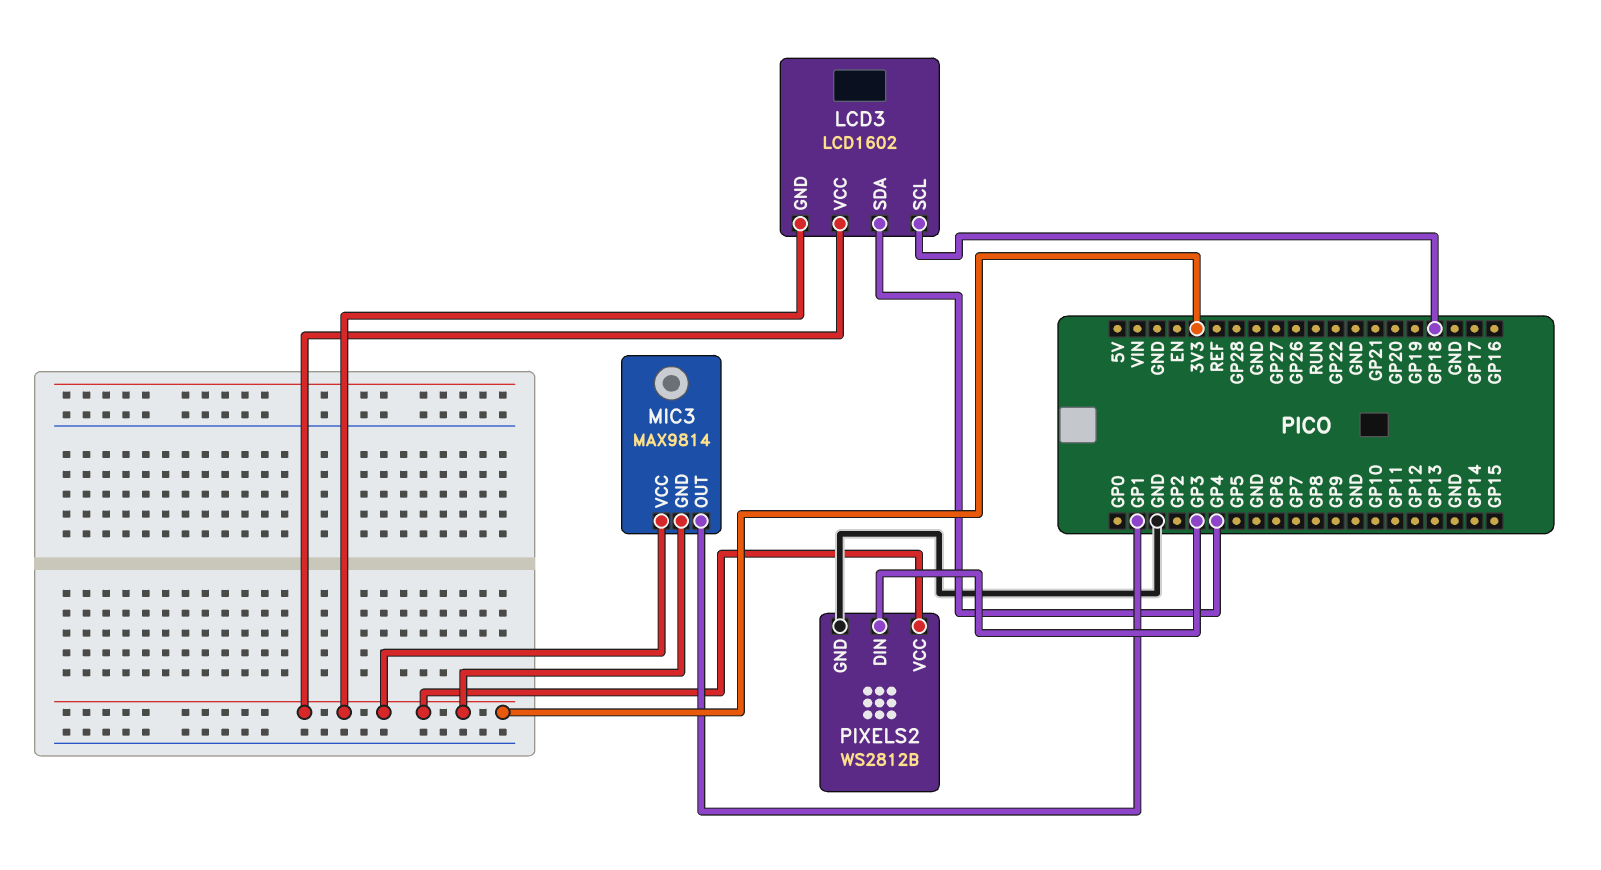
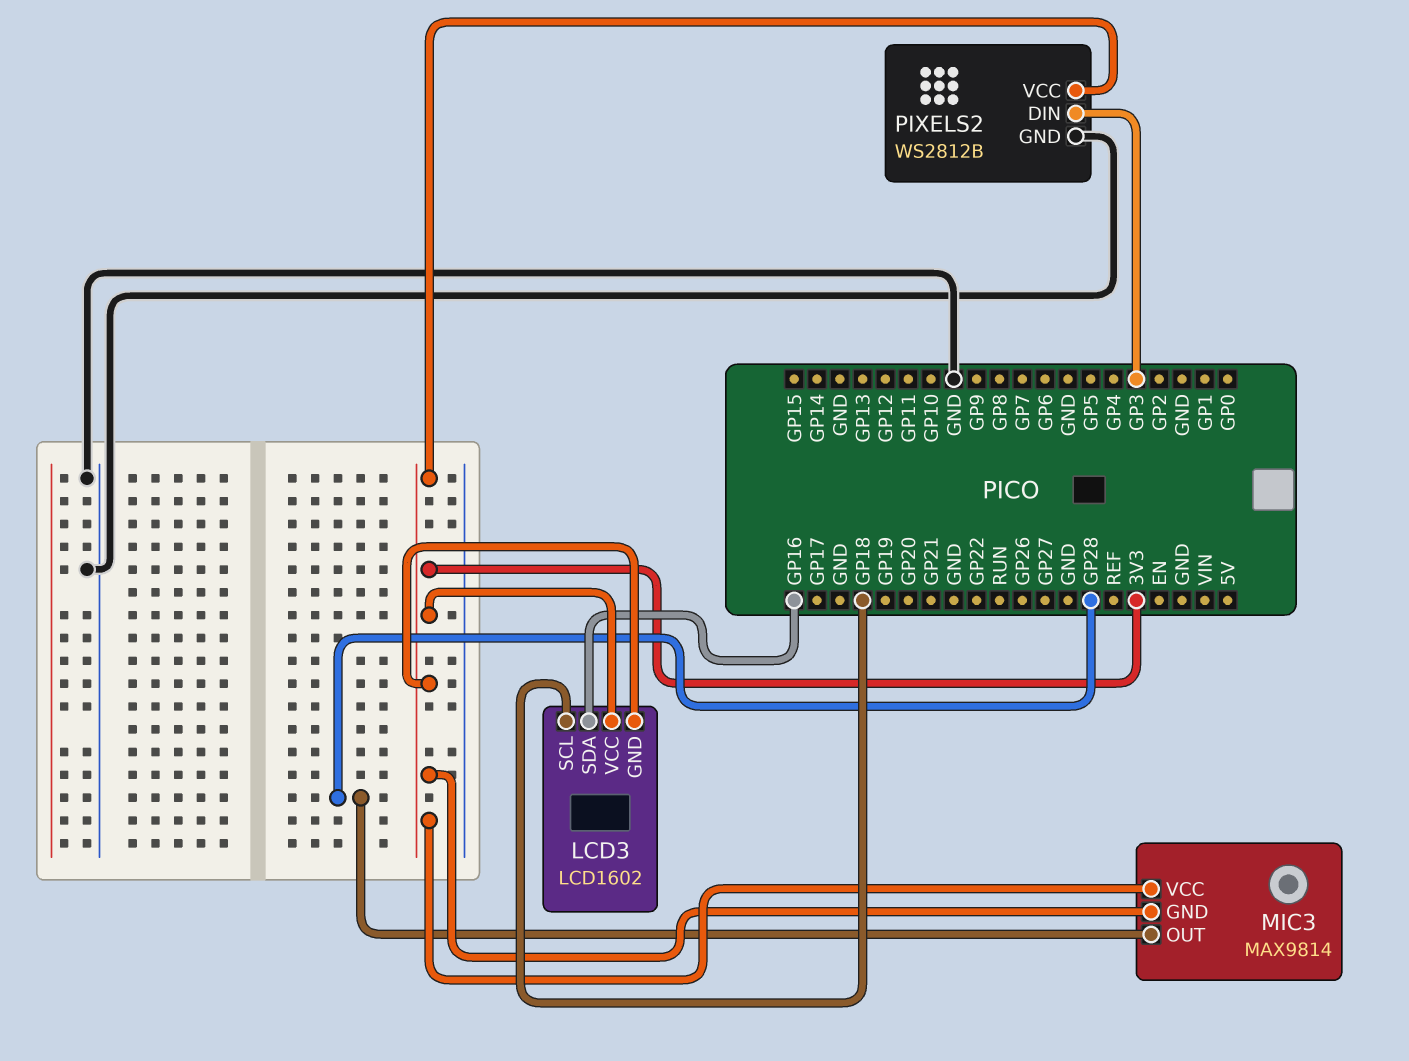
LCD3 pin SDA: GP4 -> GP16
MIC3 pin OUT: GP1 -> GP28

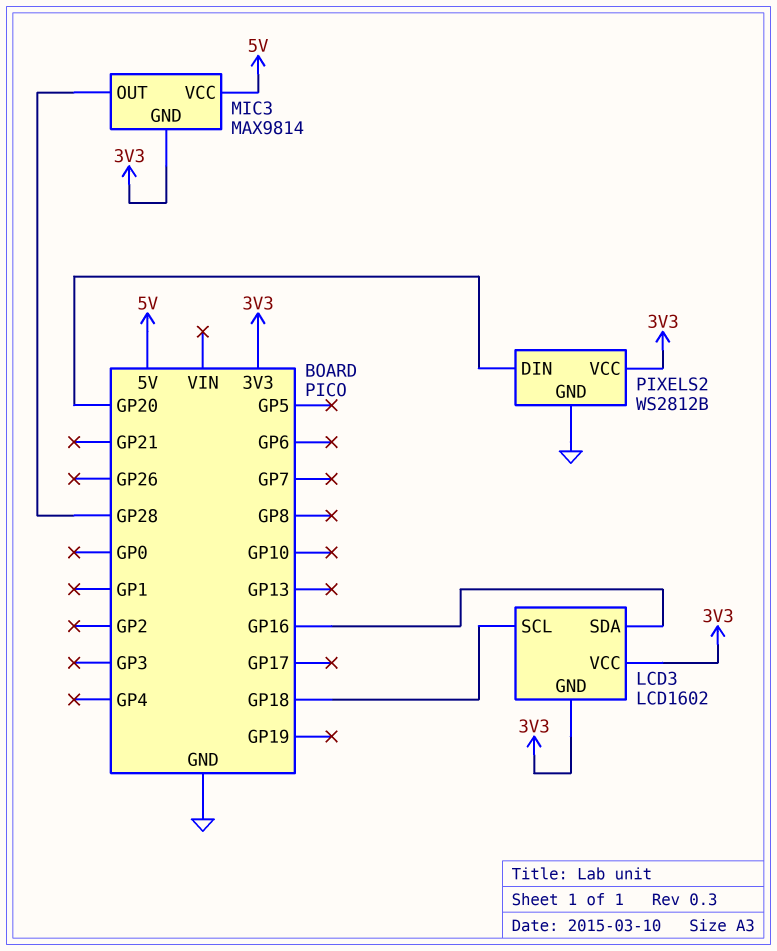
MIC3 pin VCC: 3V3 -> 5V
PIXELS2 pin DIN: GP3 -> GP20

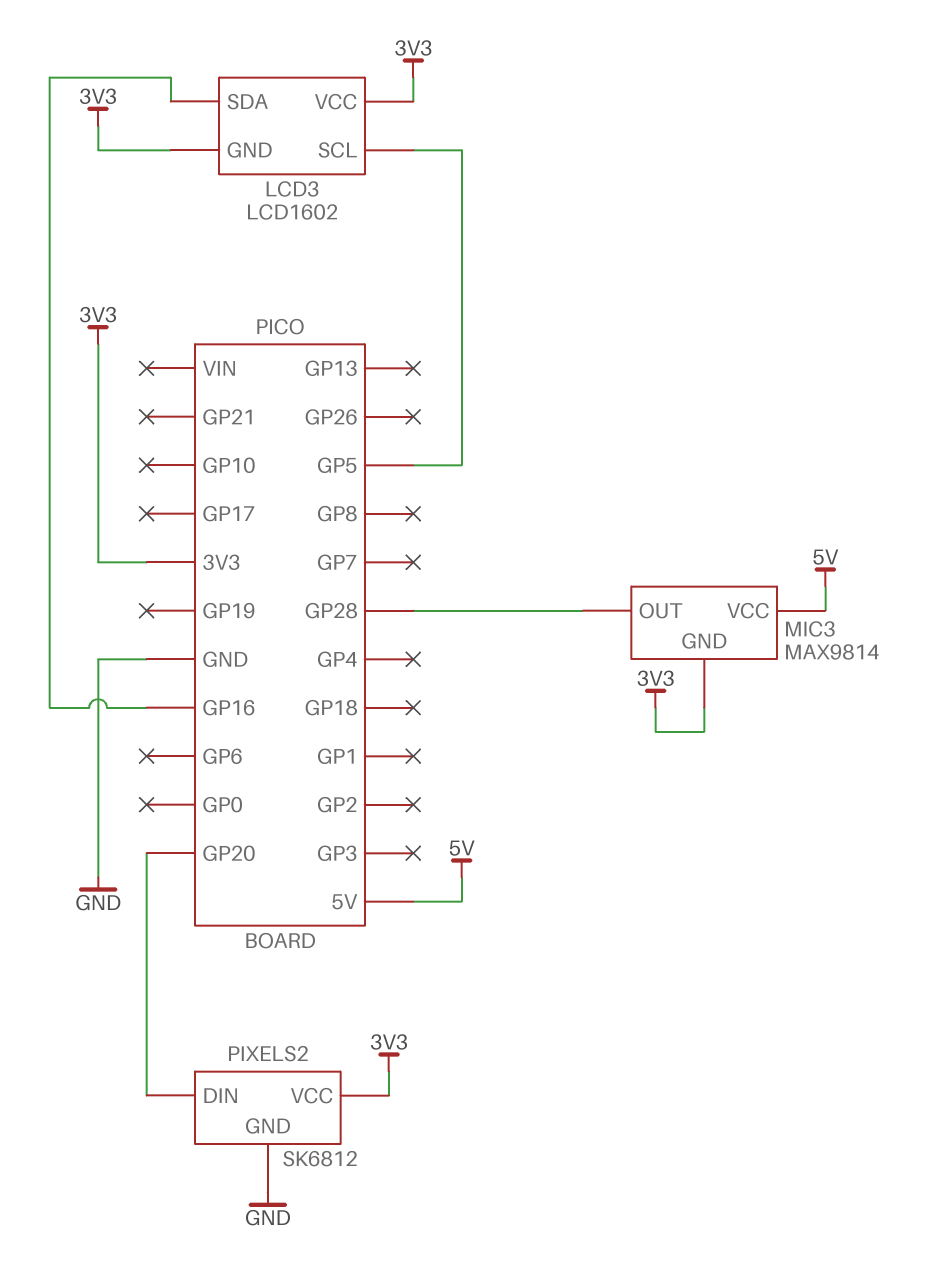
LCD3 pin SCL: GP18 -> GP5
PIXELS2: WS2812B -> SK6812

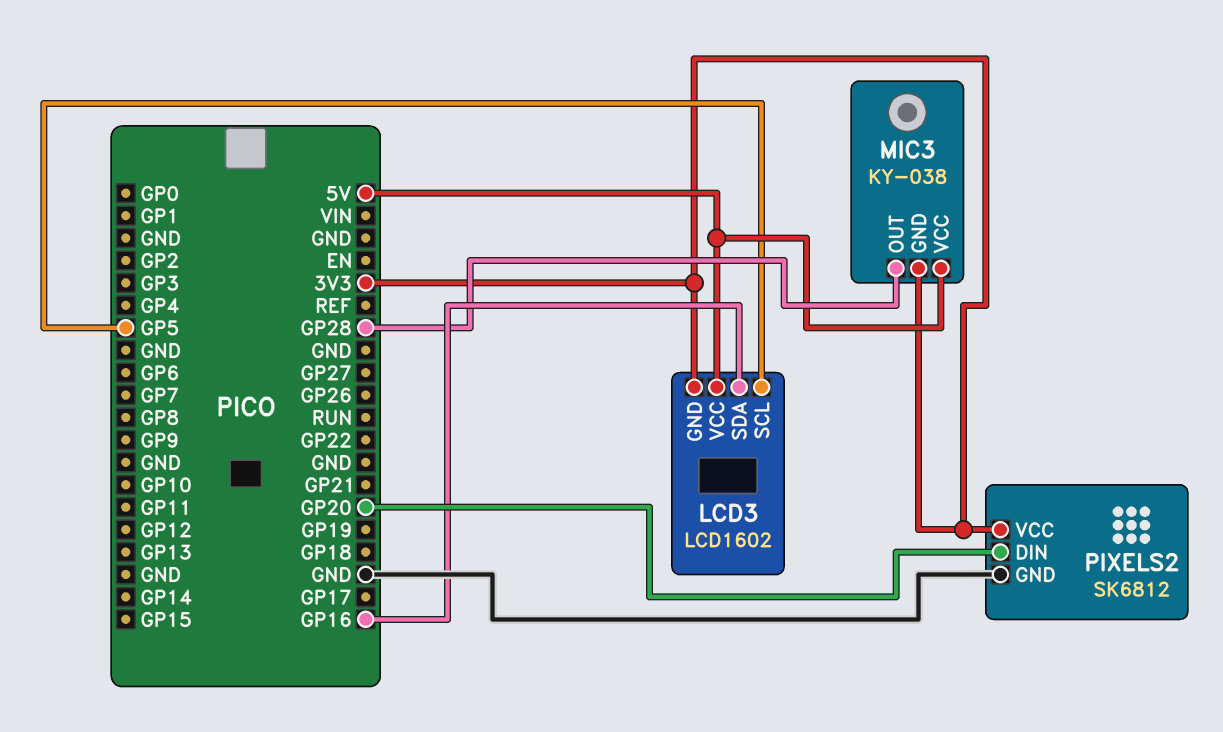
LCD3 pin VCC: 3V3 -> 5V
MIC3: MAX9814 -> KY-038

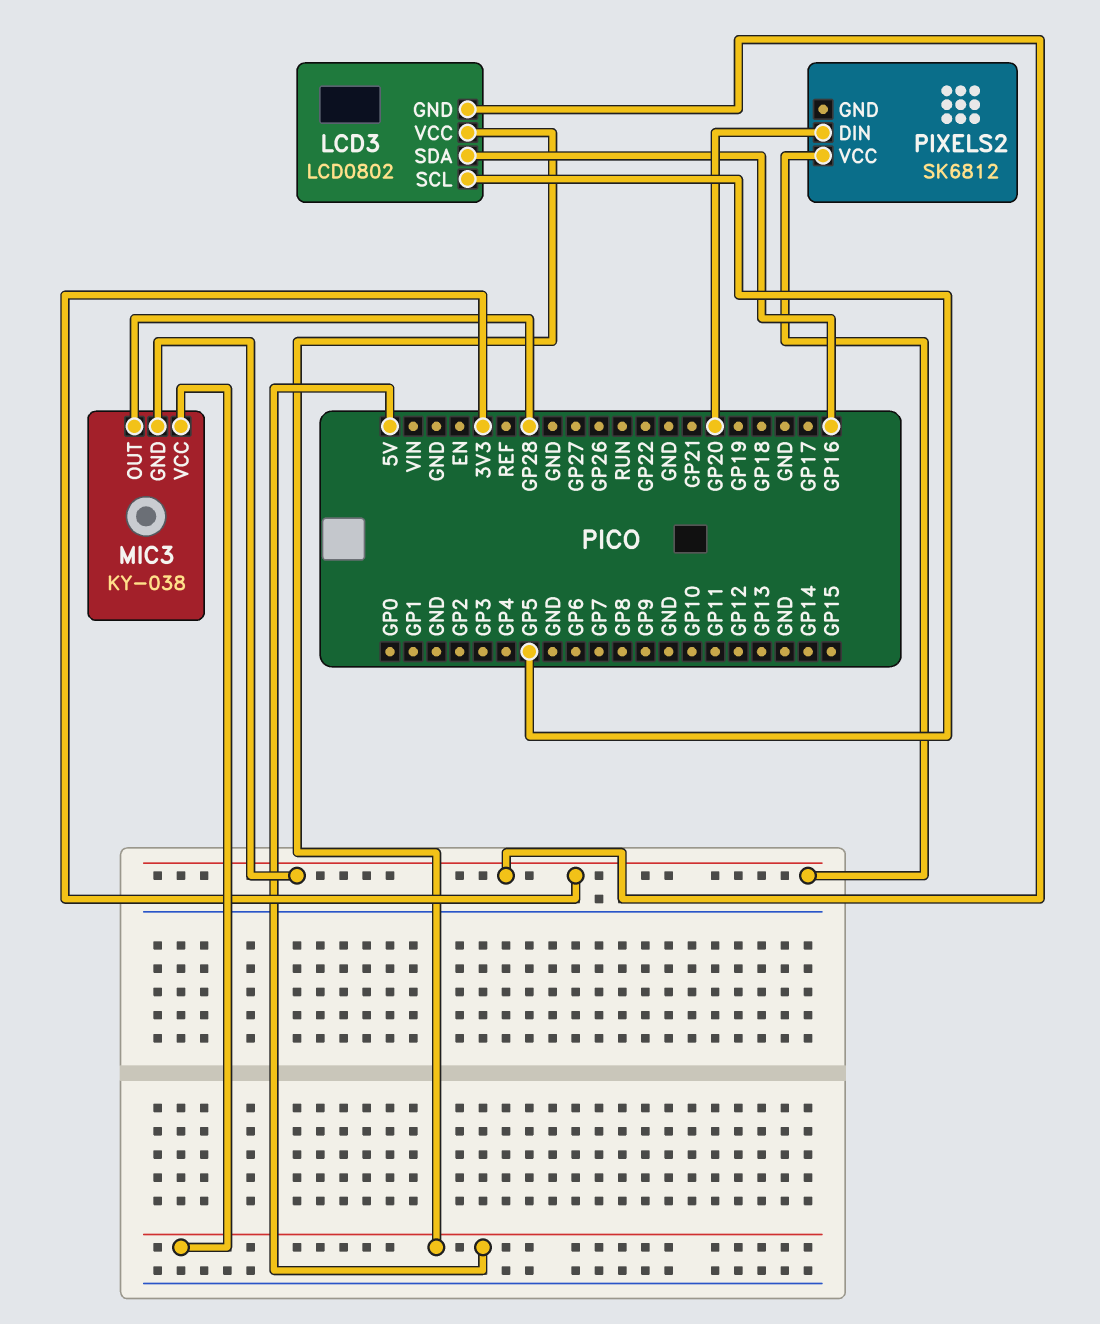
LCD3: LCD1602 -> LCD0802
PIXELS2 pin GND: GND -> none

